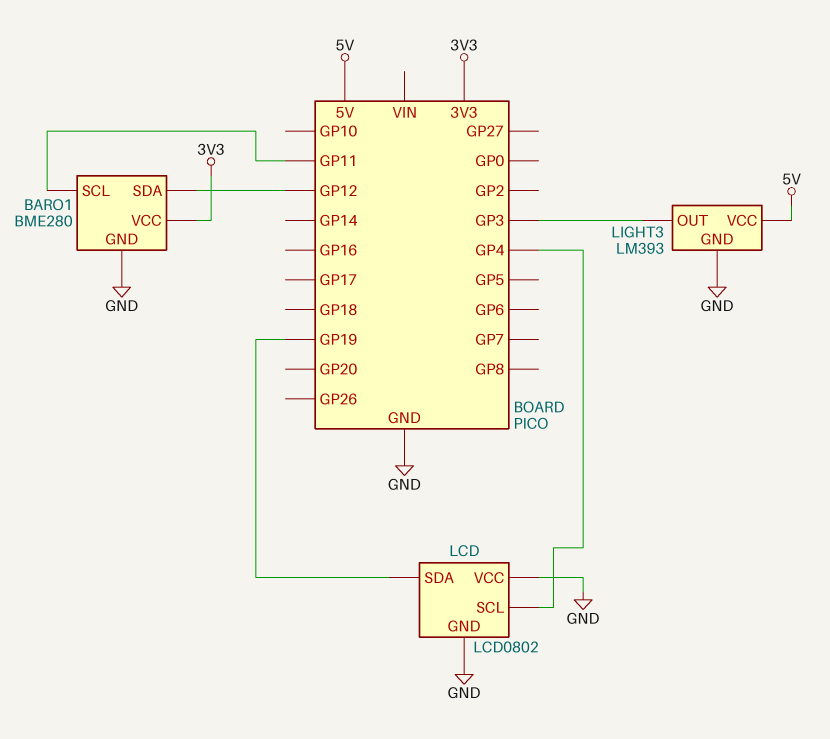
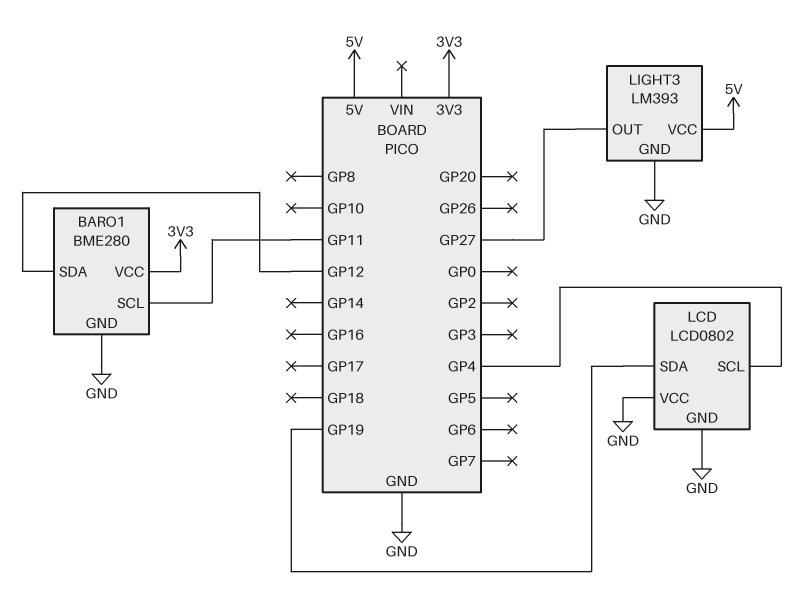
LIGHT3 pin OUT: GP3 -> GP27

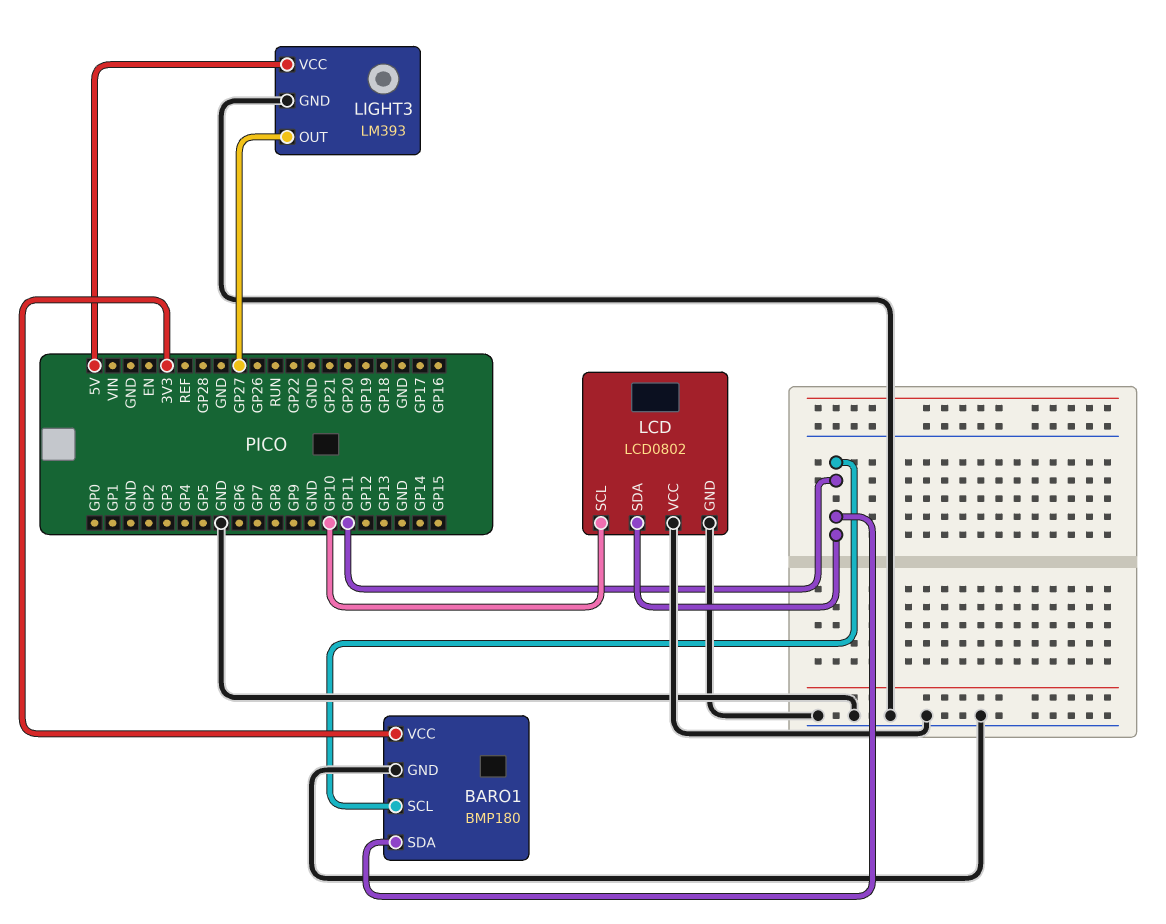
BARO1: BME280 -> BMP180
BARO1 pin SDA: GP12 -> GP11
LCD pin SCL: GP4 -> GP10
LCD pin SDA: GP19 -> GP11

